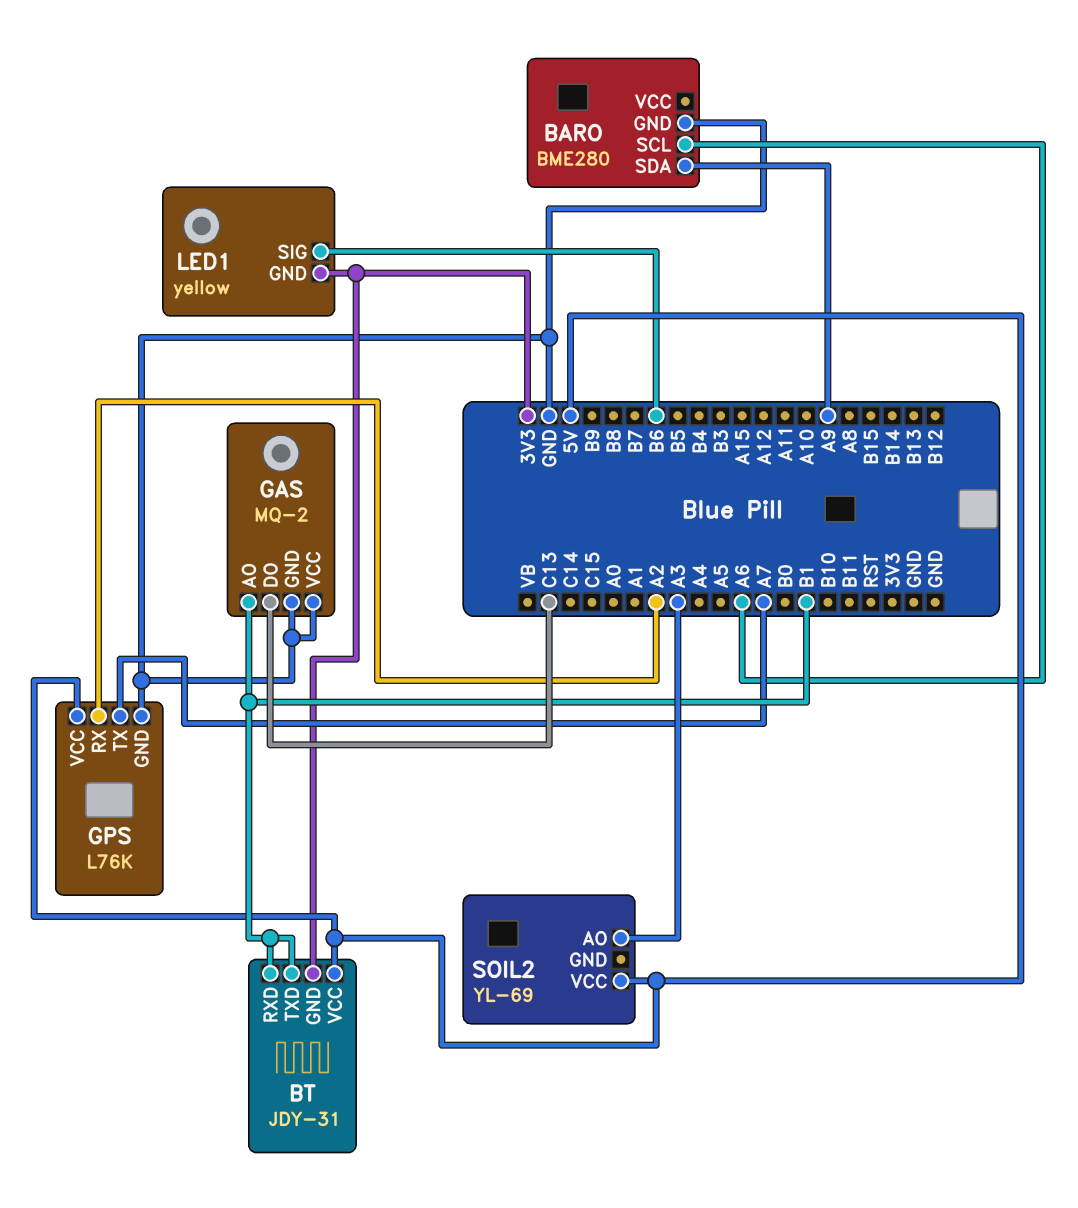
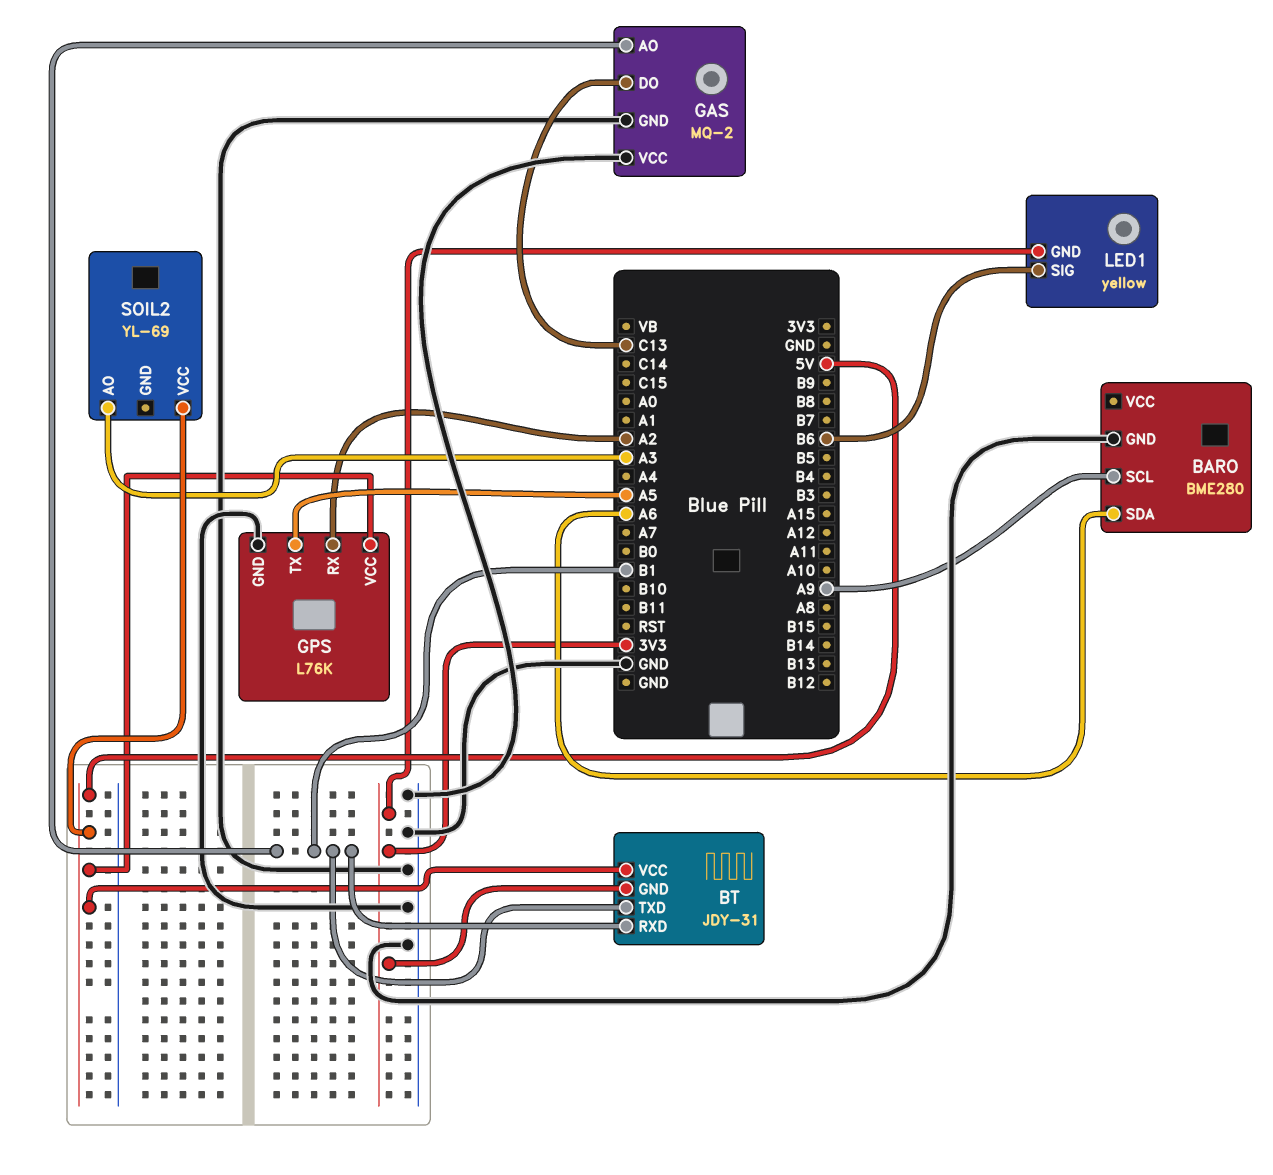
BARO pin SCL: A6 -> A9
BARO pin SDA: A9 -> A6
GPS pin TX: A7 -> A5

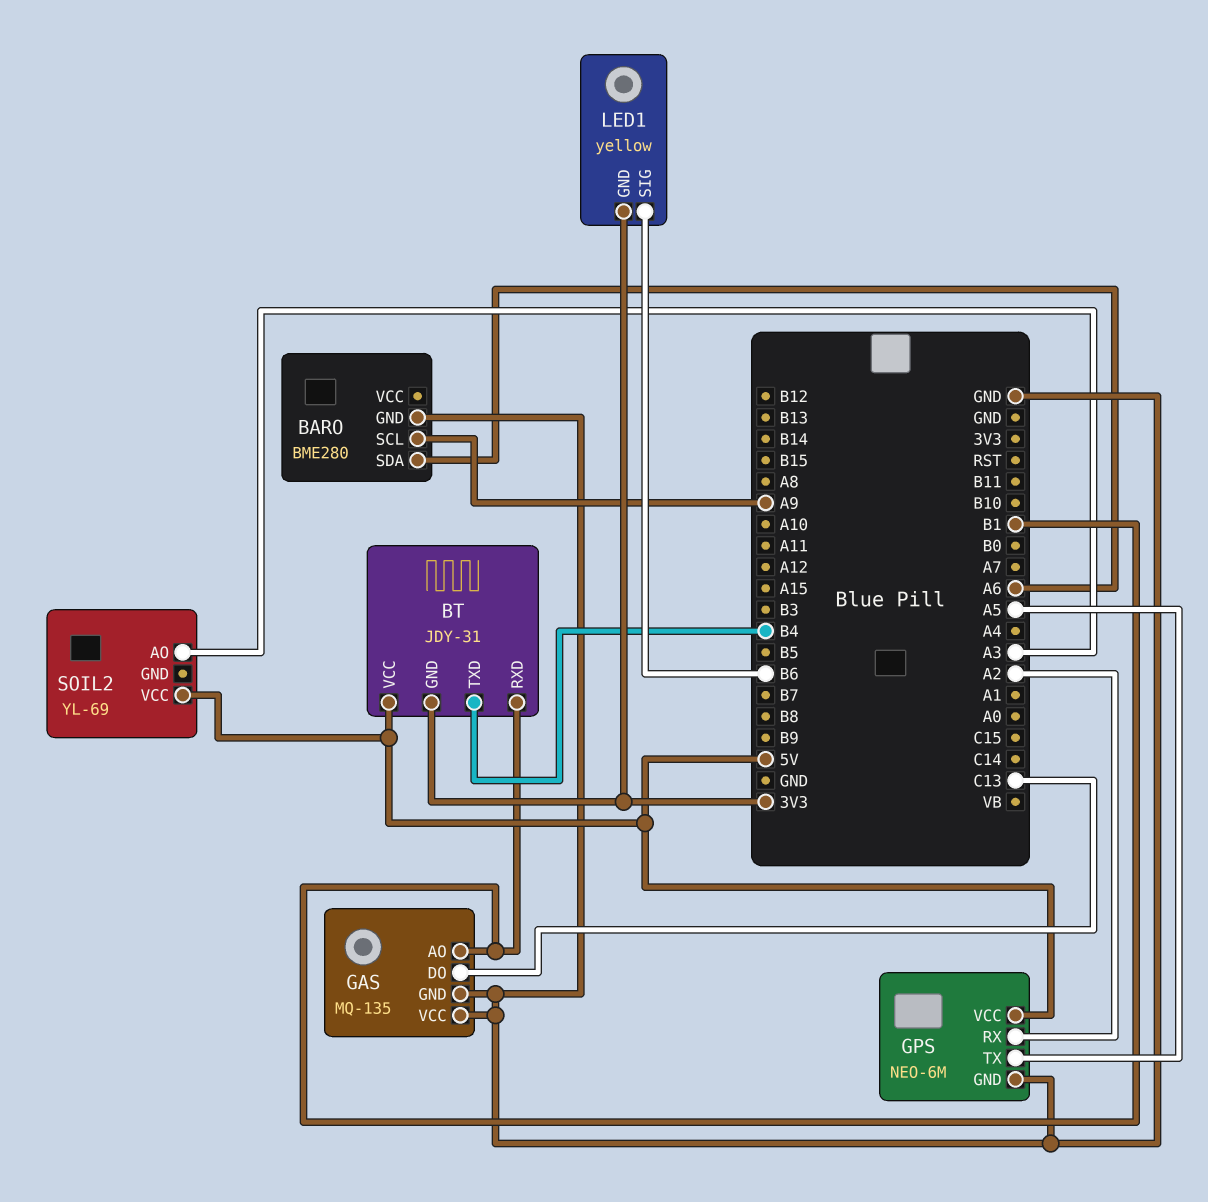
BT pin TXD: B1 -> B4
GAS: MQ-2 -> MQ-135
GPS: L76K -> NEO-6M

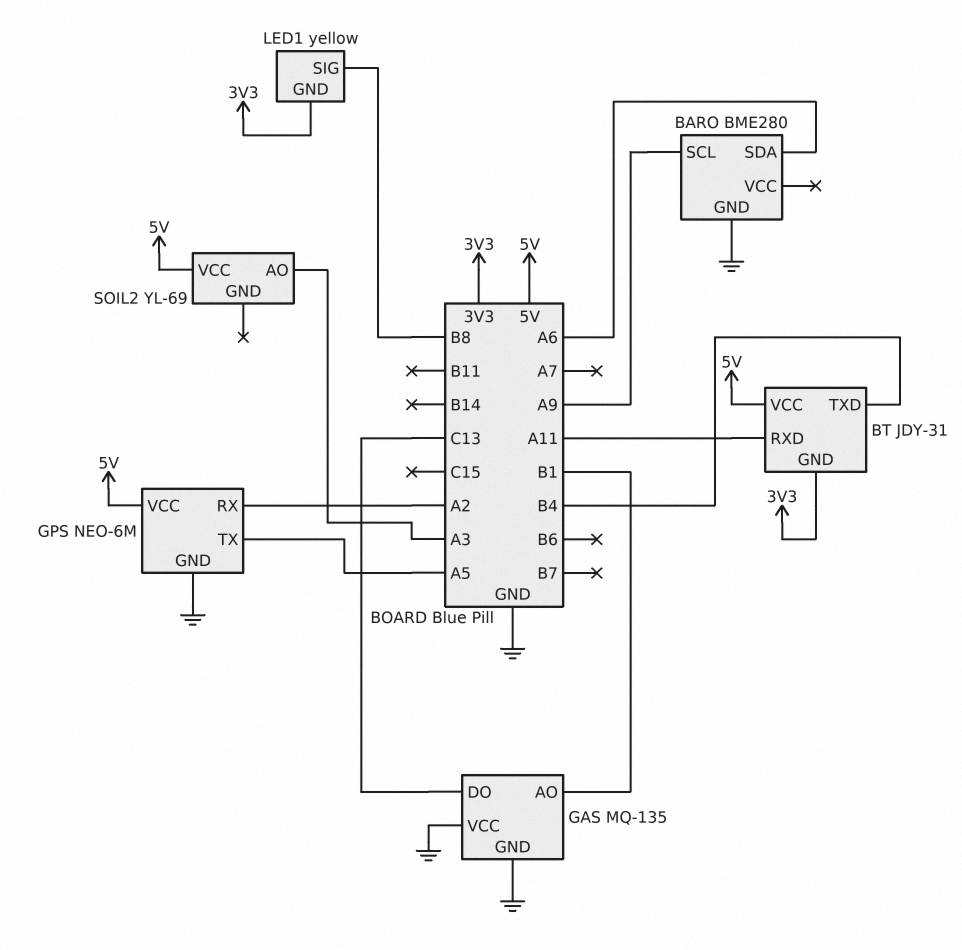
BT pin RXD: B1 -> A11
LED1 pin SIG: B6 -> B8

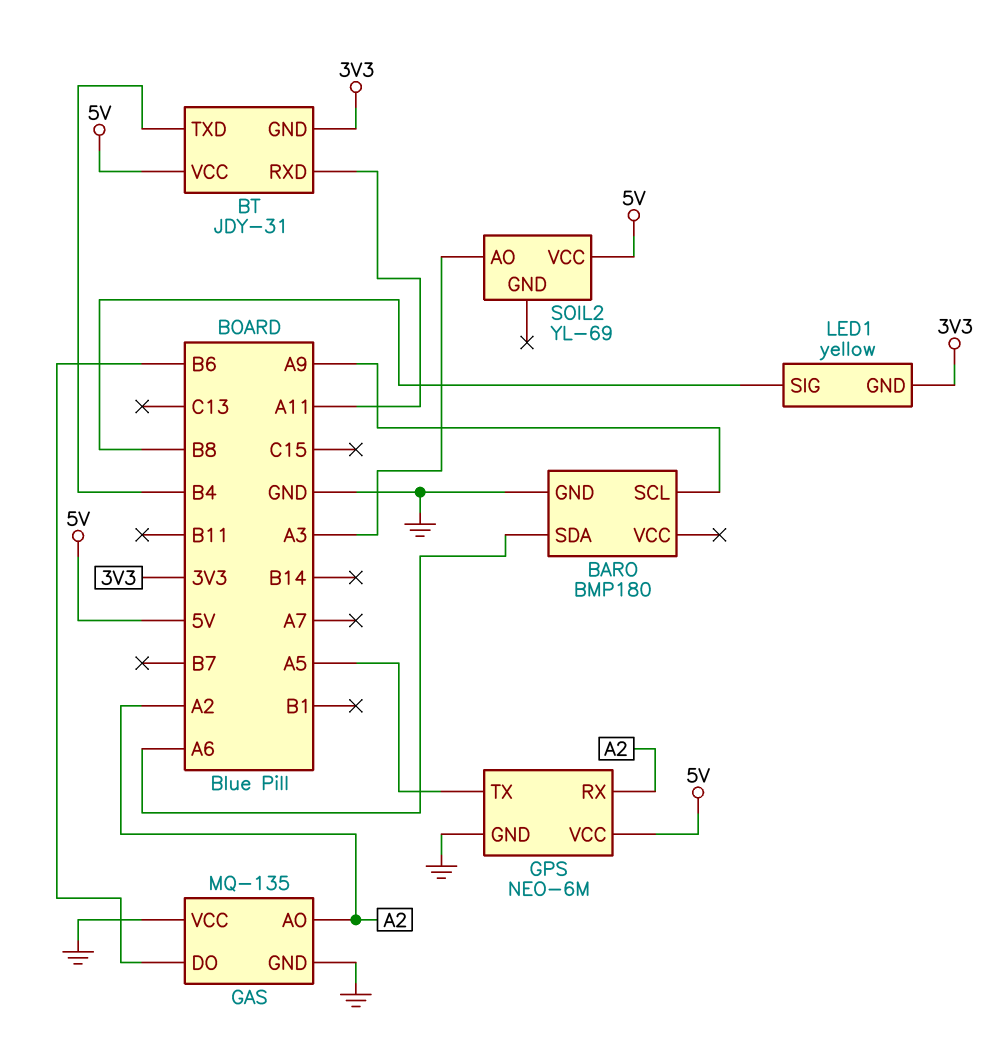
BARO: BME280 -> BMP180
GAS pin AO: B1 -> A2
GAS pin DO: C13 -> B6

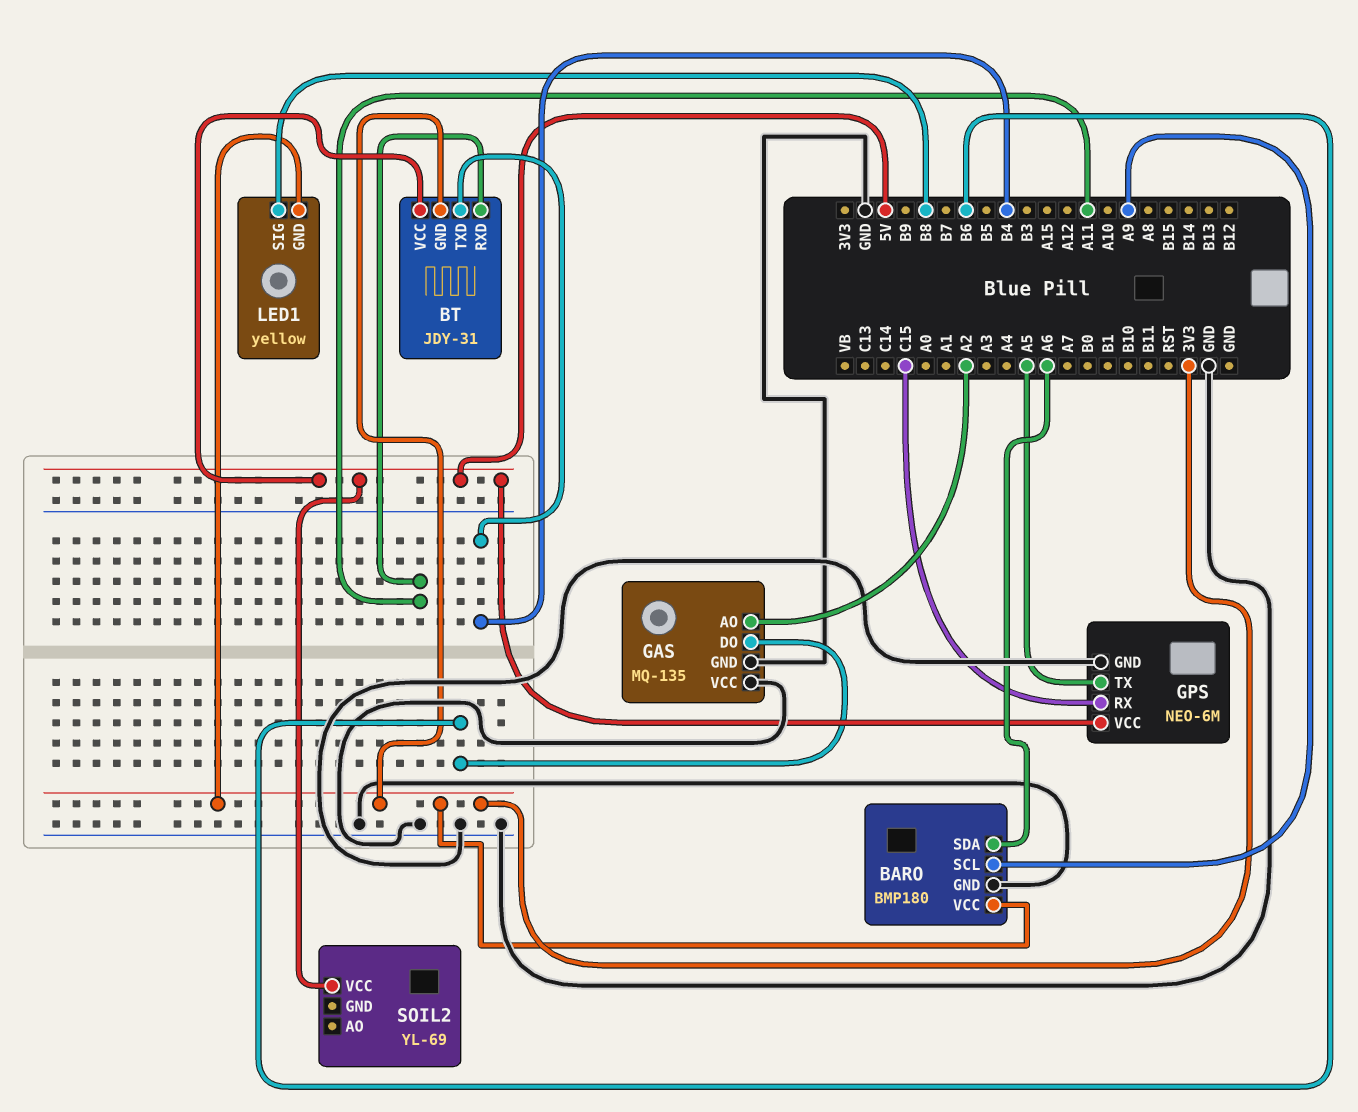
BARO pin VCC: none -> 3V3
GPS pin RX: A2 -> C15
SOIL2 pin AO: A3 -> none

